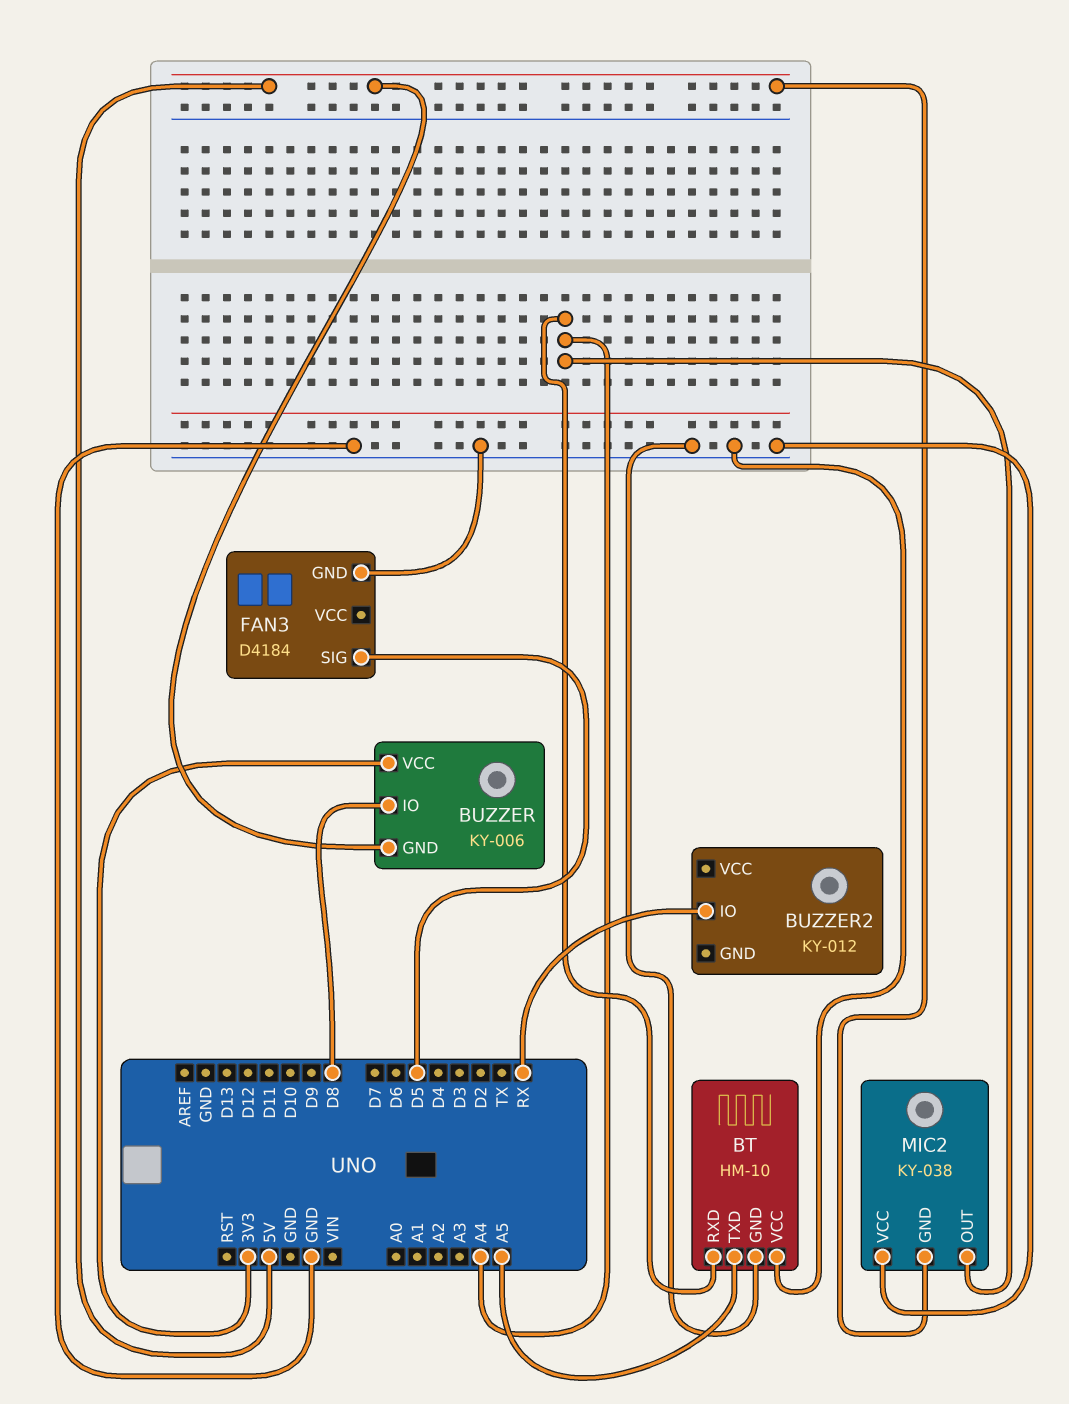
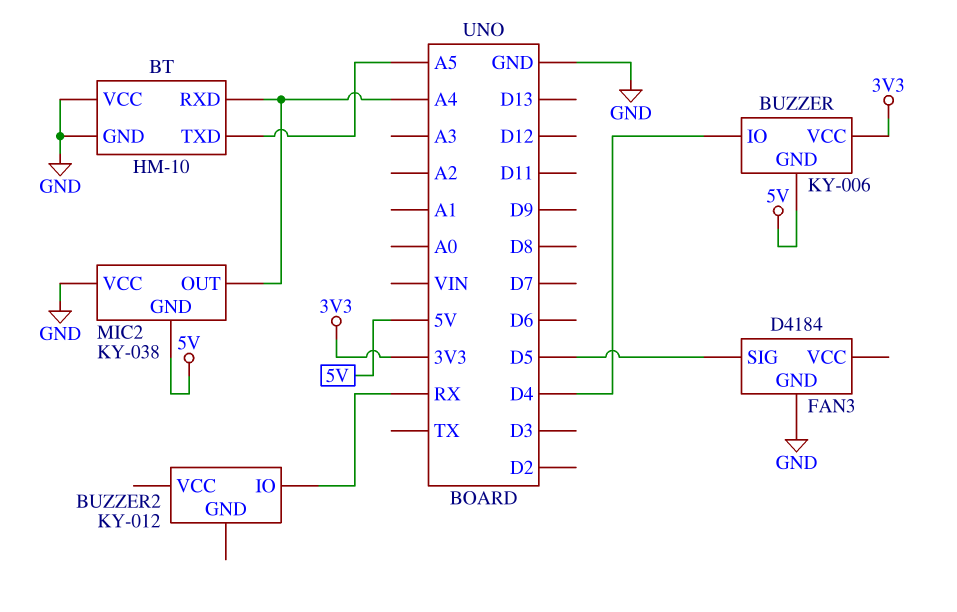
BUZZER pin IO: D8 -> D4

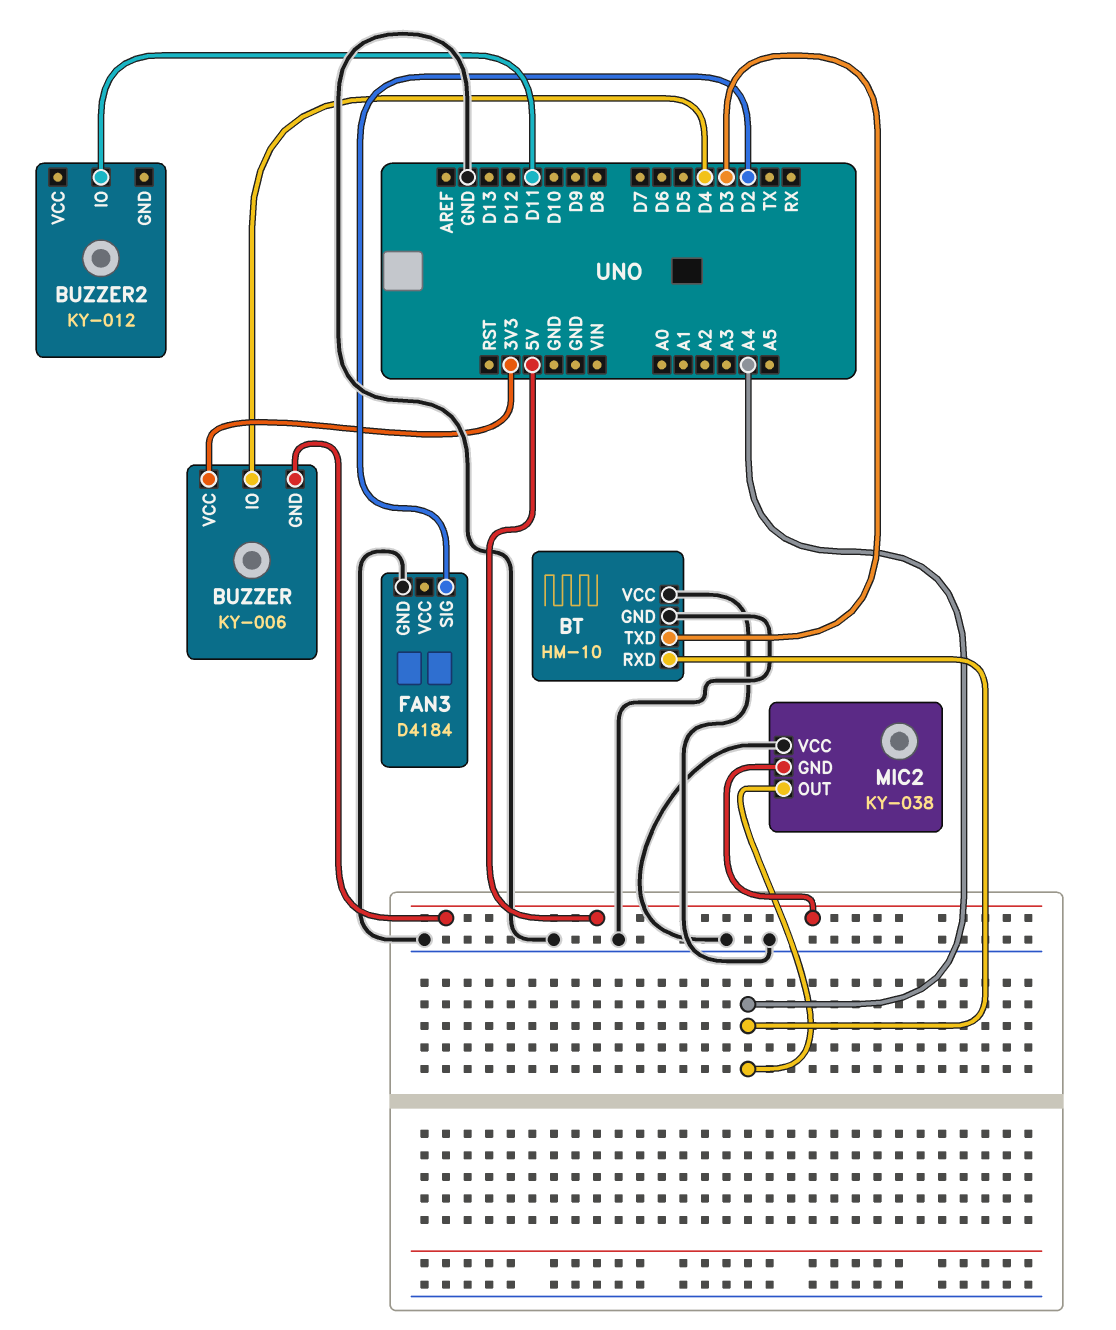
BT pin TXD: A5 -> D3
BUZZER2 pin IO: RX -> D11
FAN3 pin SIG: D5 -> D2

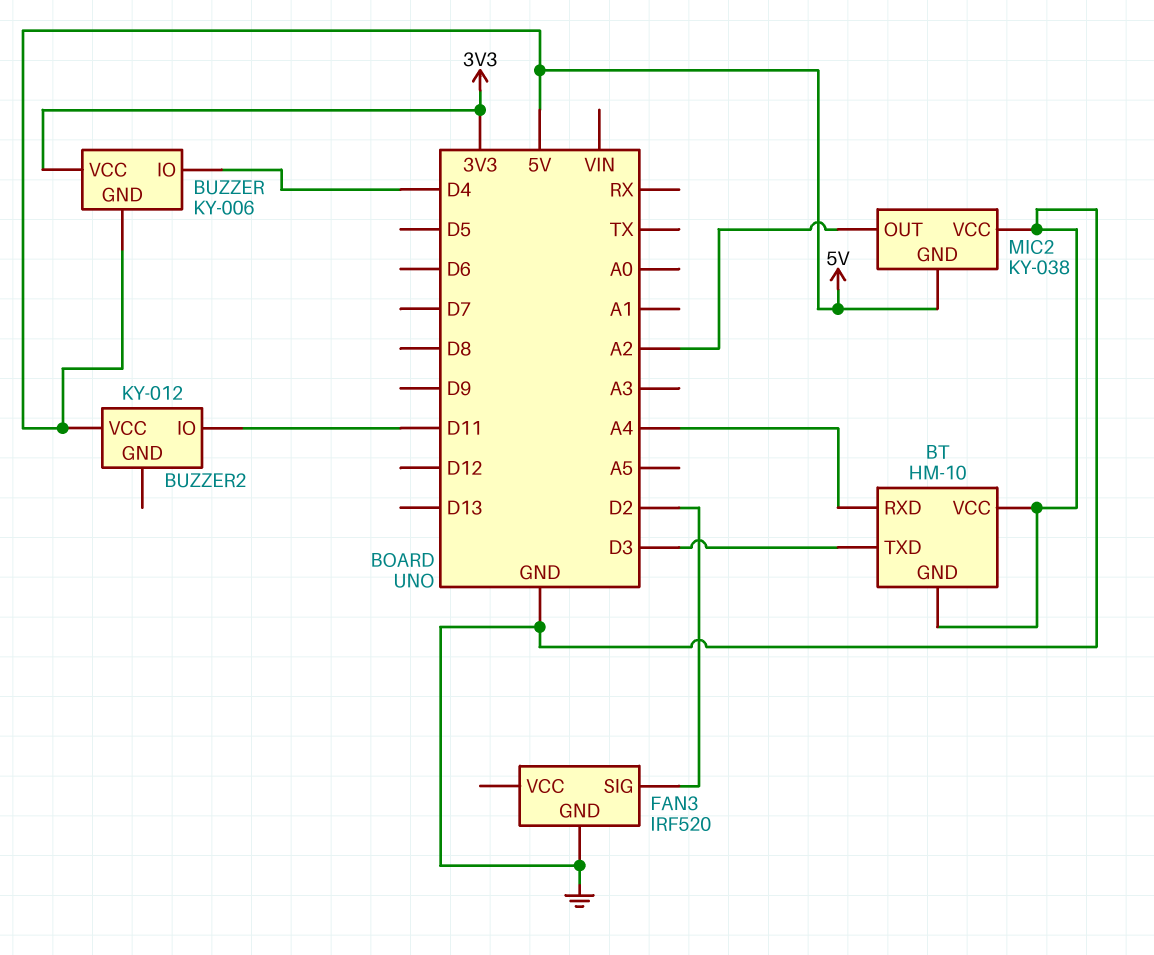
BUZZER2 pin VCC: none -> 5V
FAN3: D4184 -> IRF520
MIC2 pin OUT: A4 -> A2

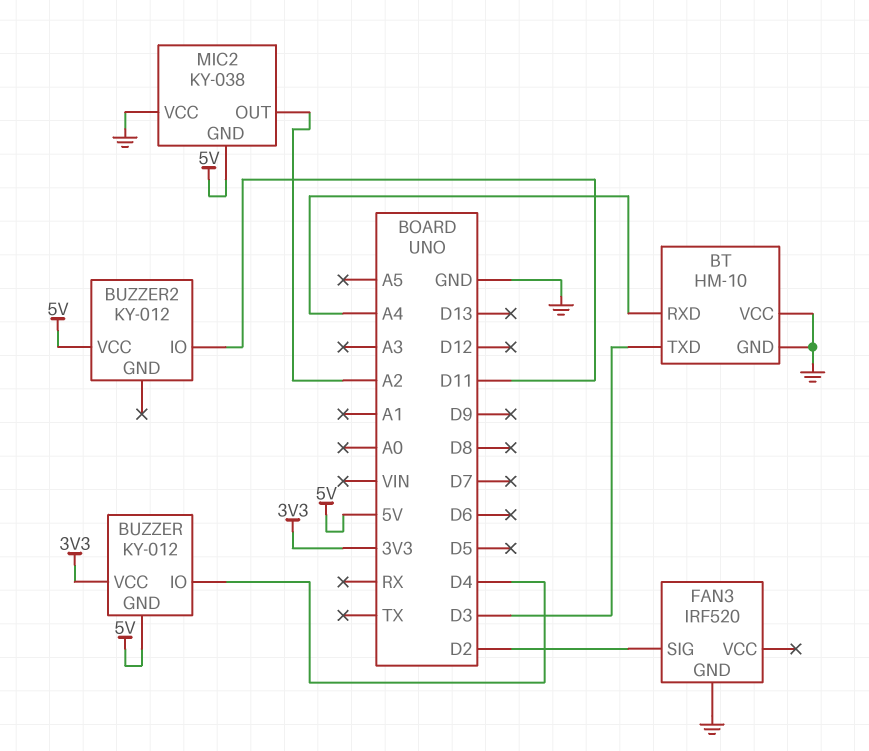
BUZZER: KY-006 -> KY-012

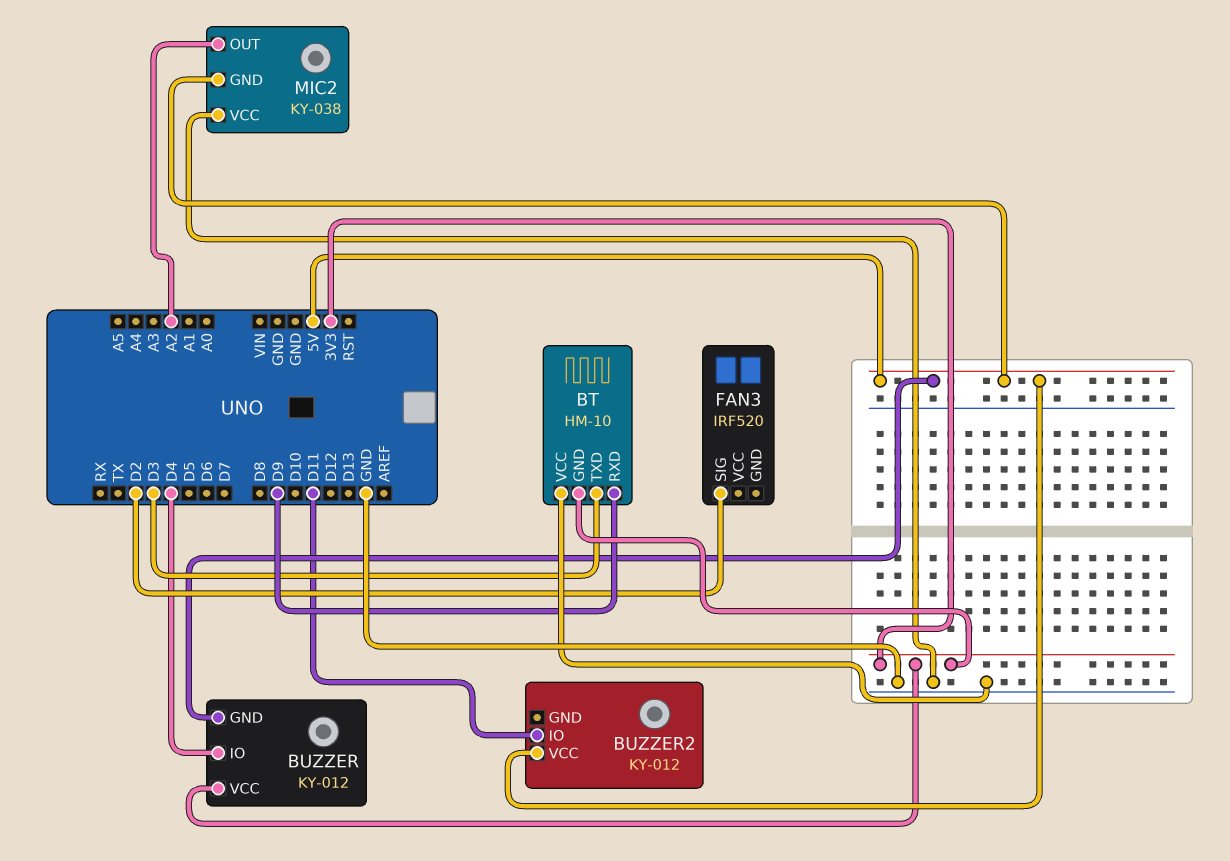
BT pin GND: GND -> 3V3
BT pin RXD: A4 -> D9
FAN3 pin GND: GND -> none

